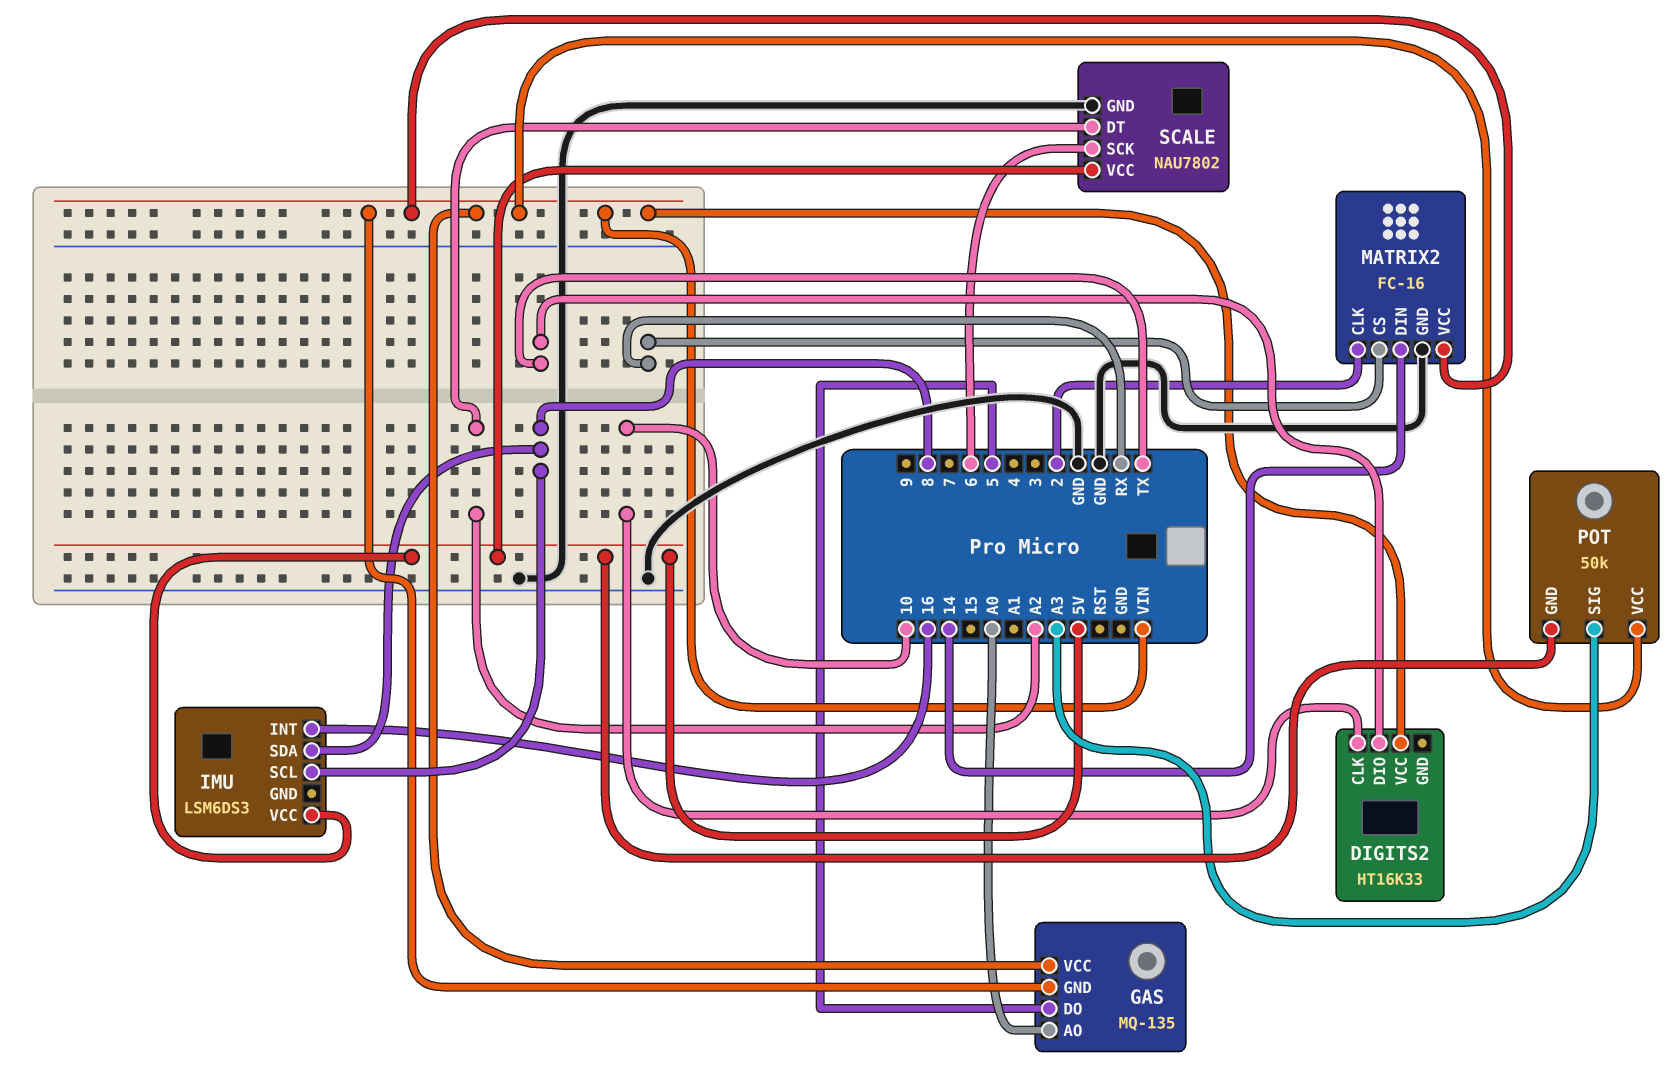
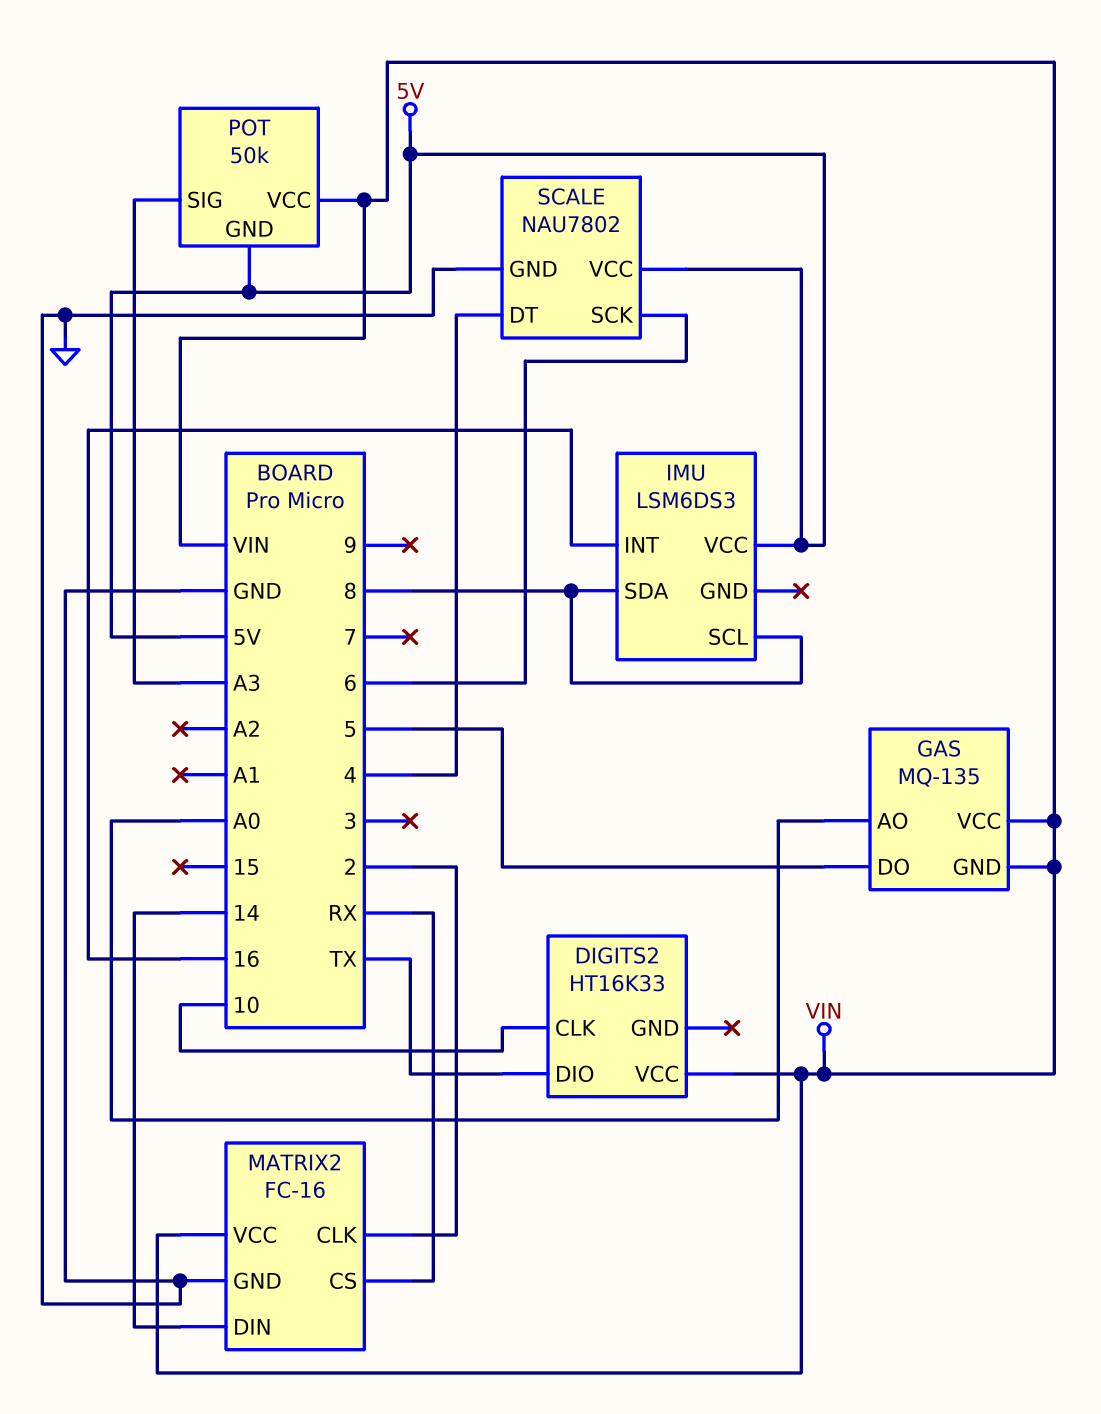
SCALE pin DT: A2 -> 4

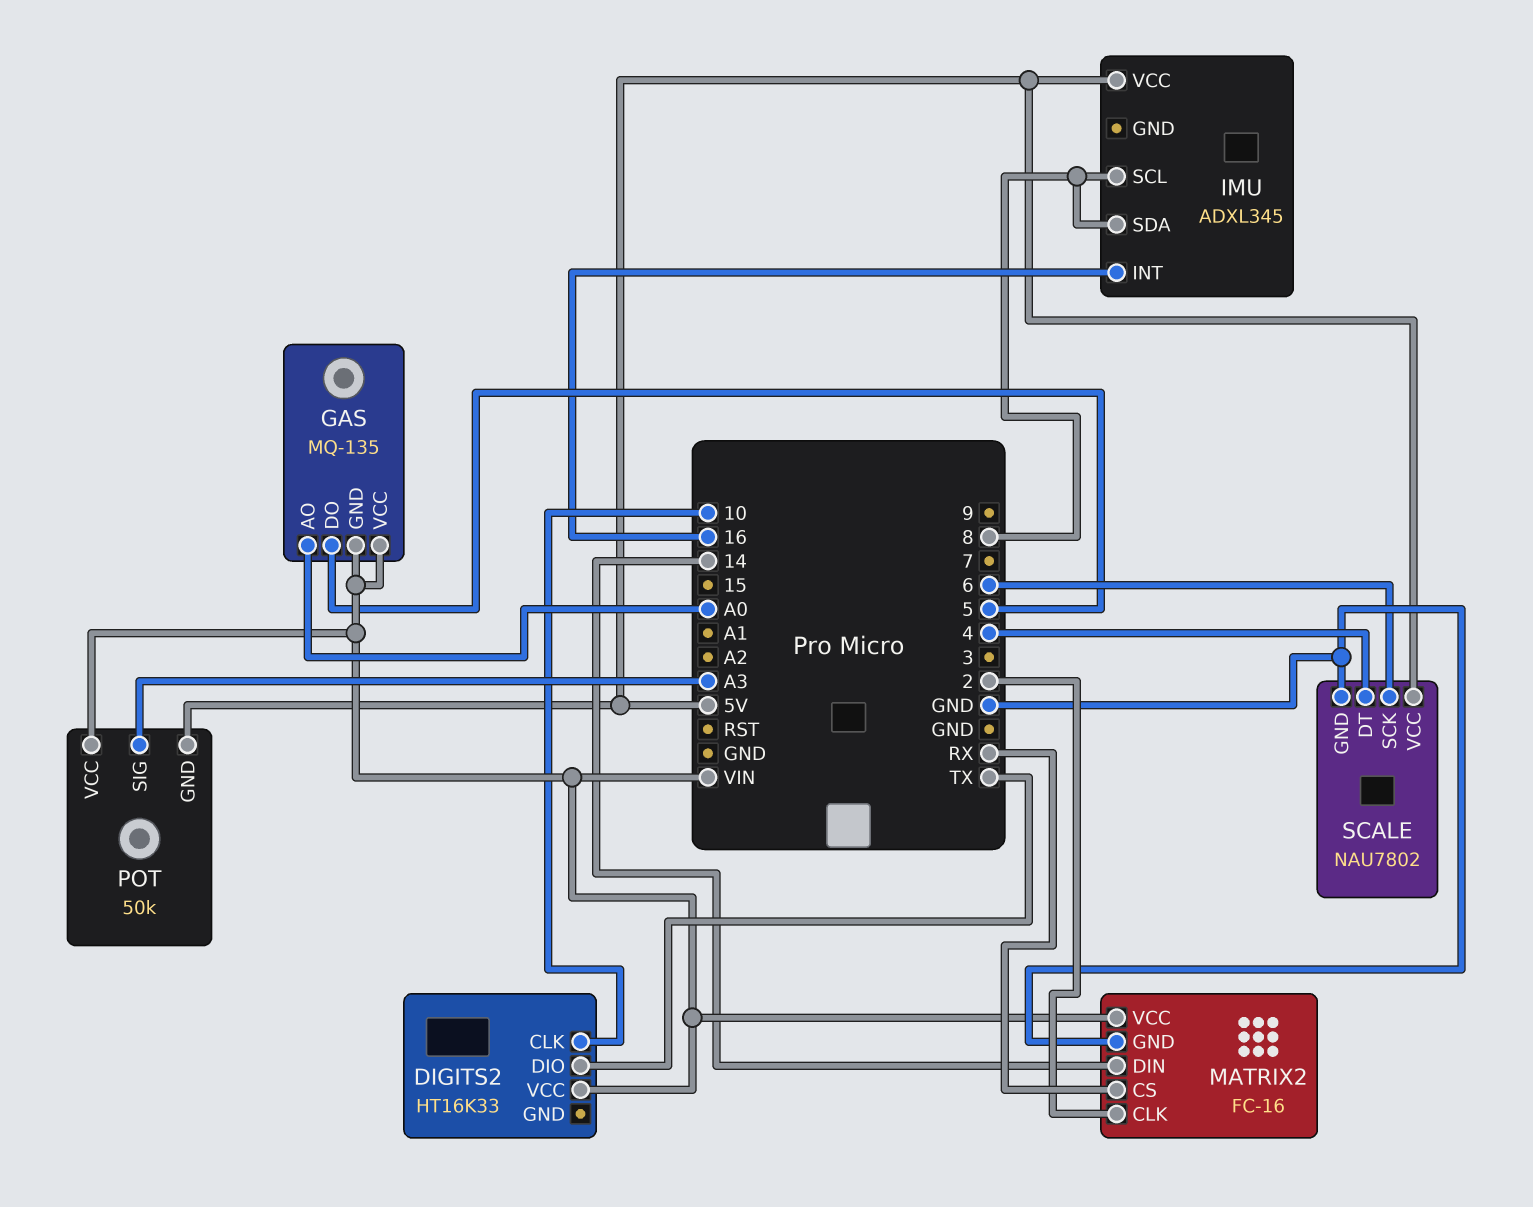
IMU: LSM6DS3 -> ADXL345

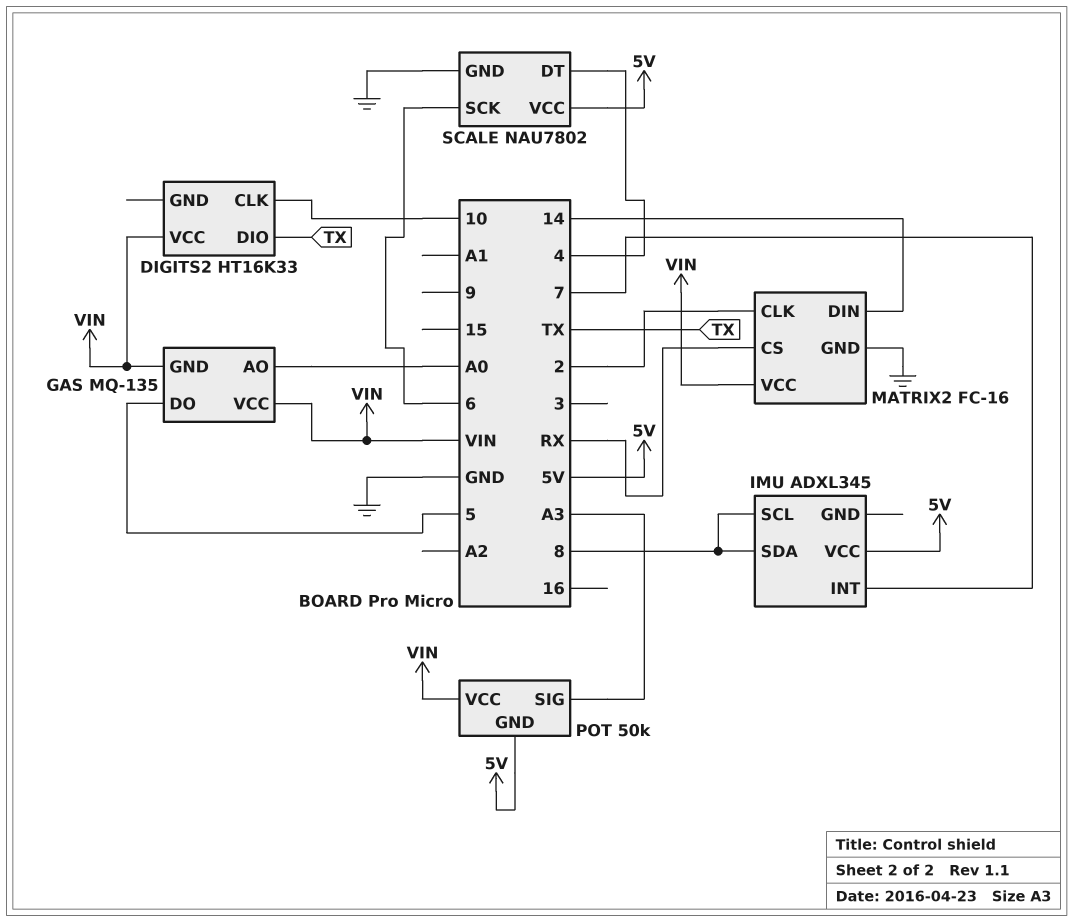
IMU pin INT: 16 -> 7

